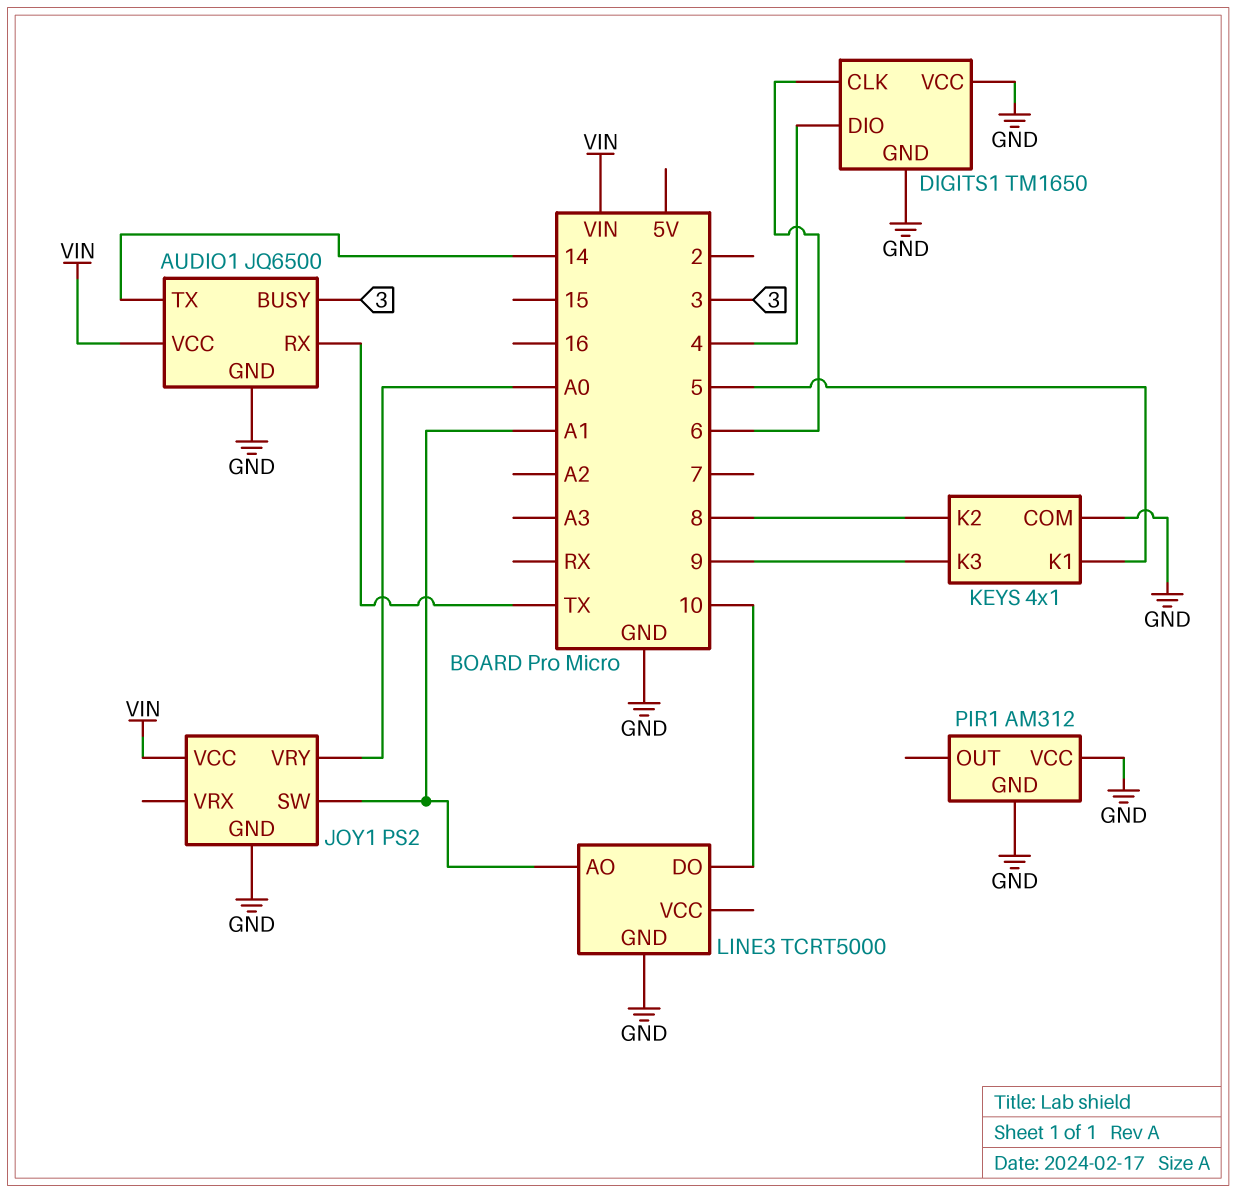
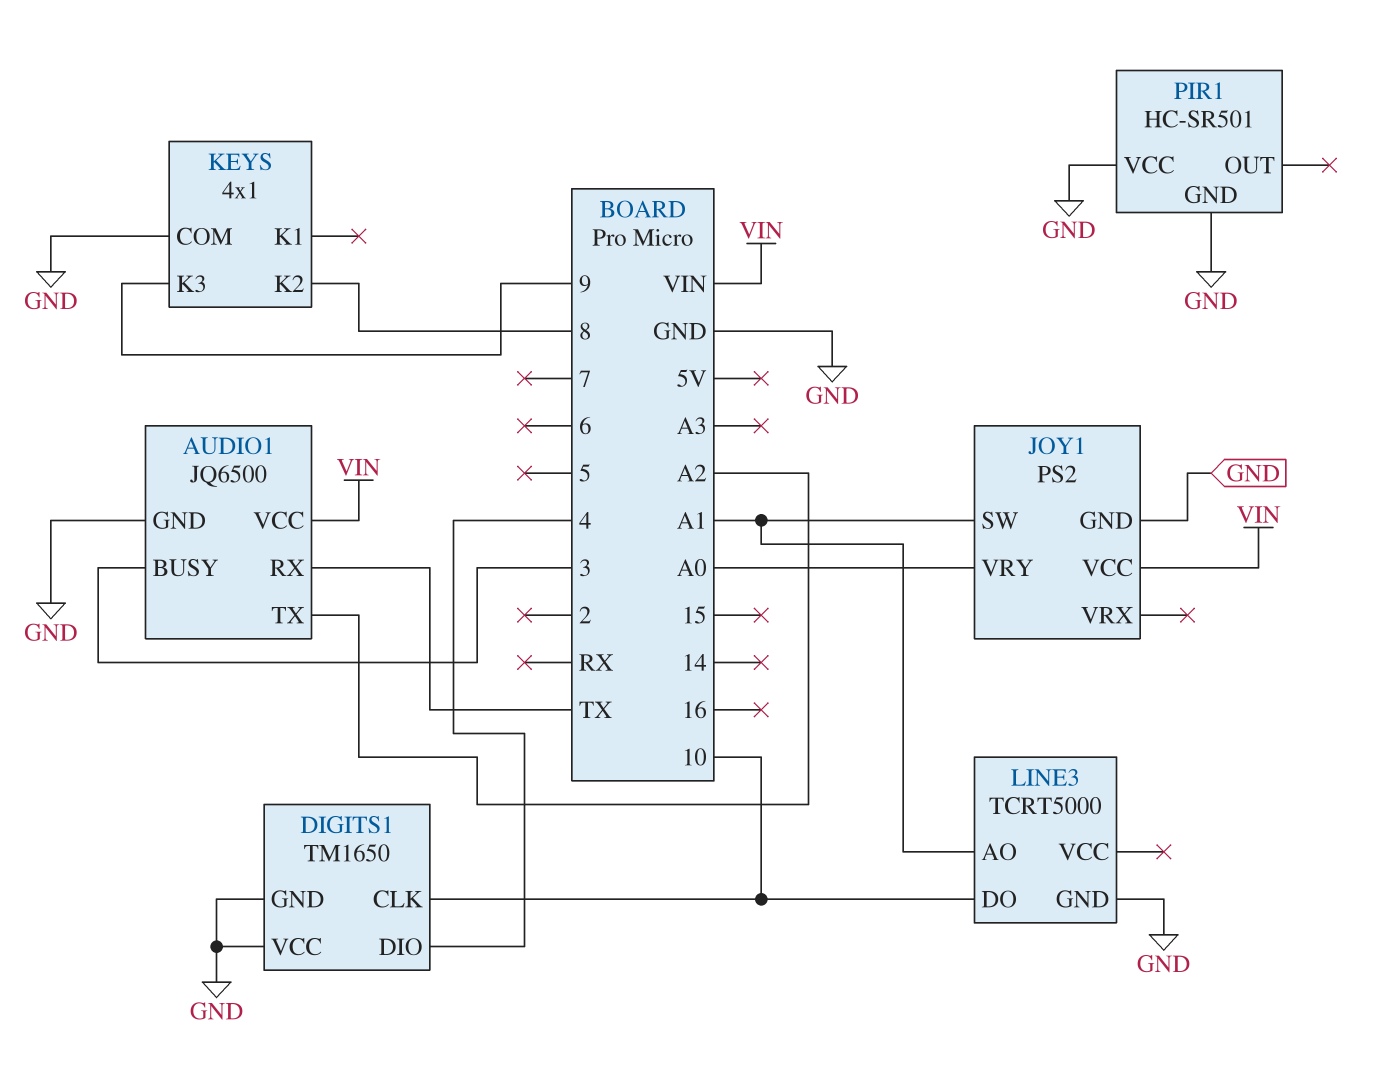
AUDIO1 pin TX: 14 -> A2
DIGITS1 pin CLK: 6 -> 10
KEYS pin K1: 5 -> none
PIR1: AM312 -> HC-SR501

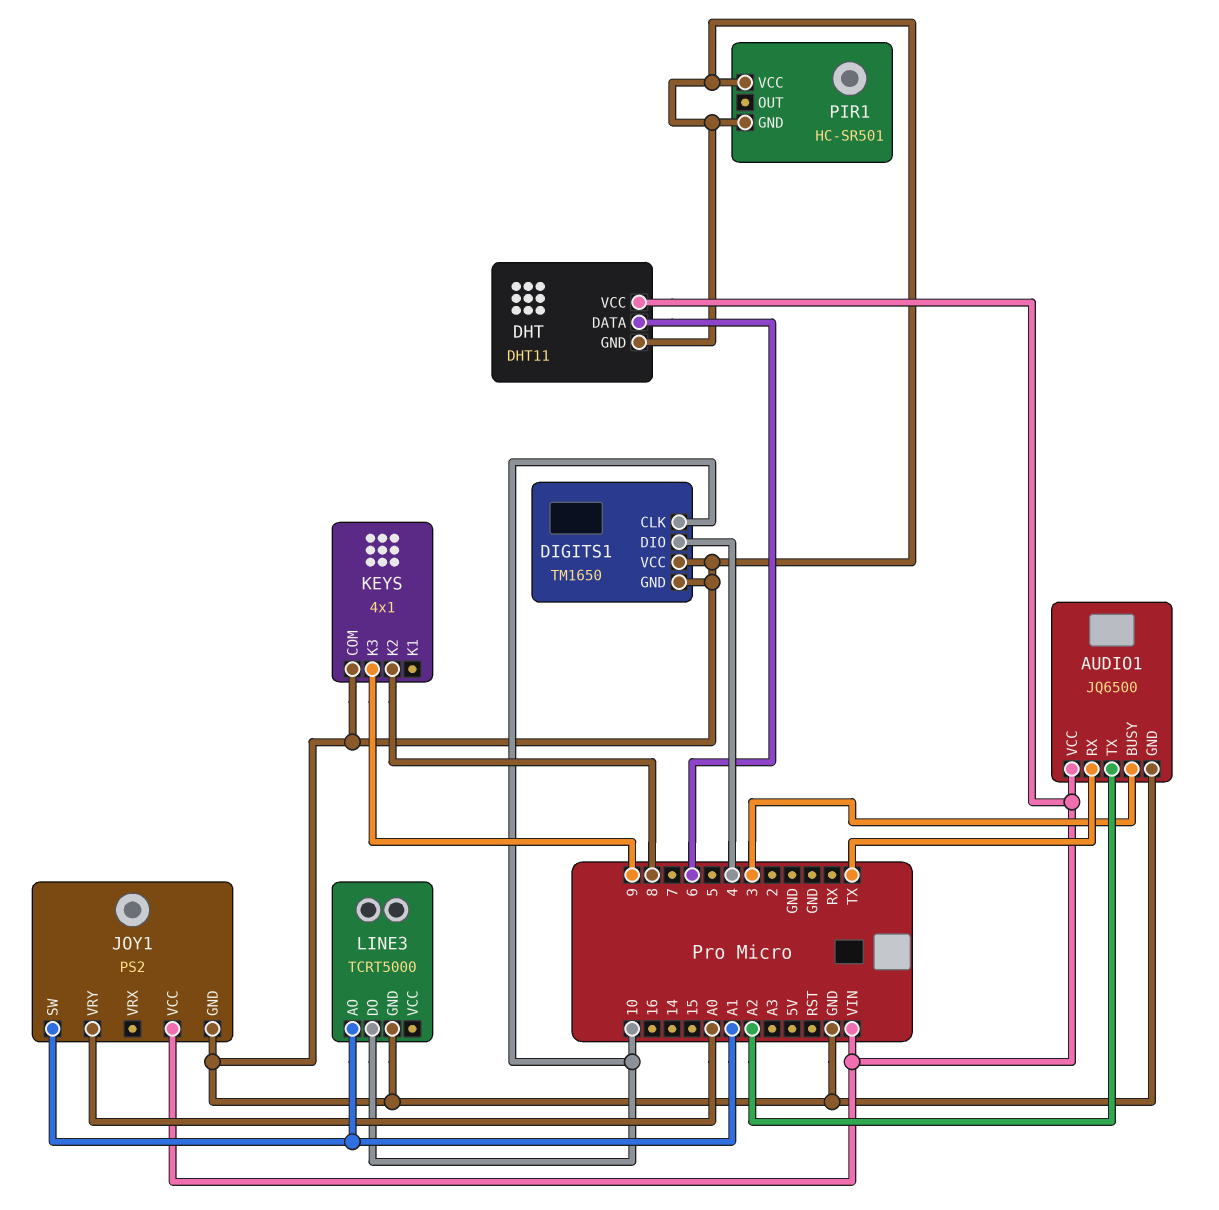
DHT: none -> DHT11
DHT pin DATA: none -> 6
DHT pin GND: none -> GND
DHT pin VCC: none -> VIN

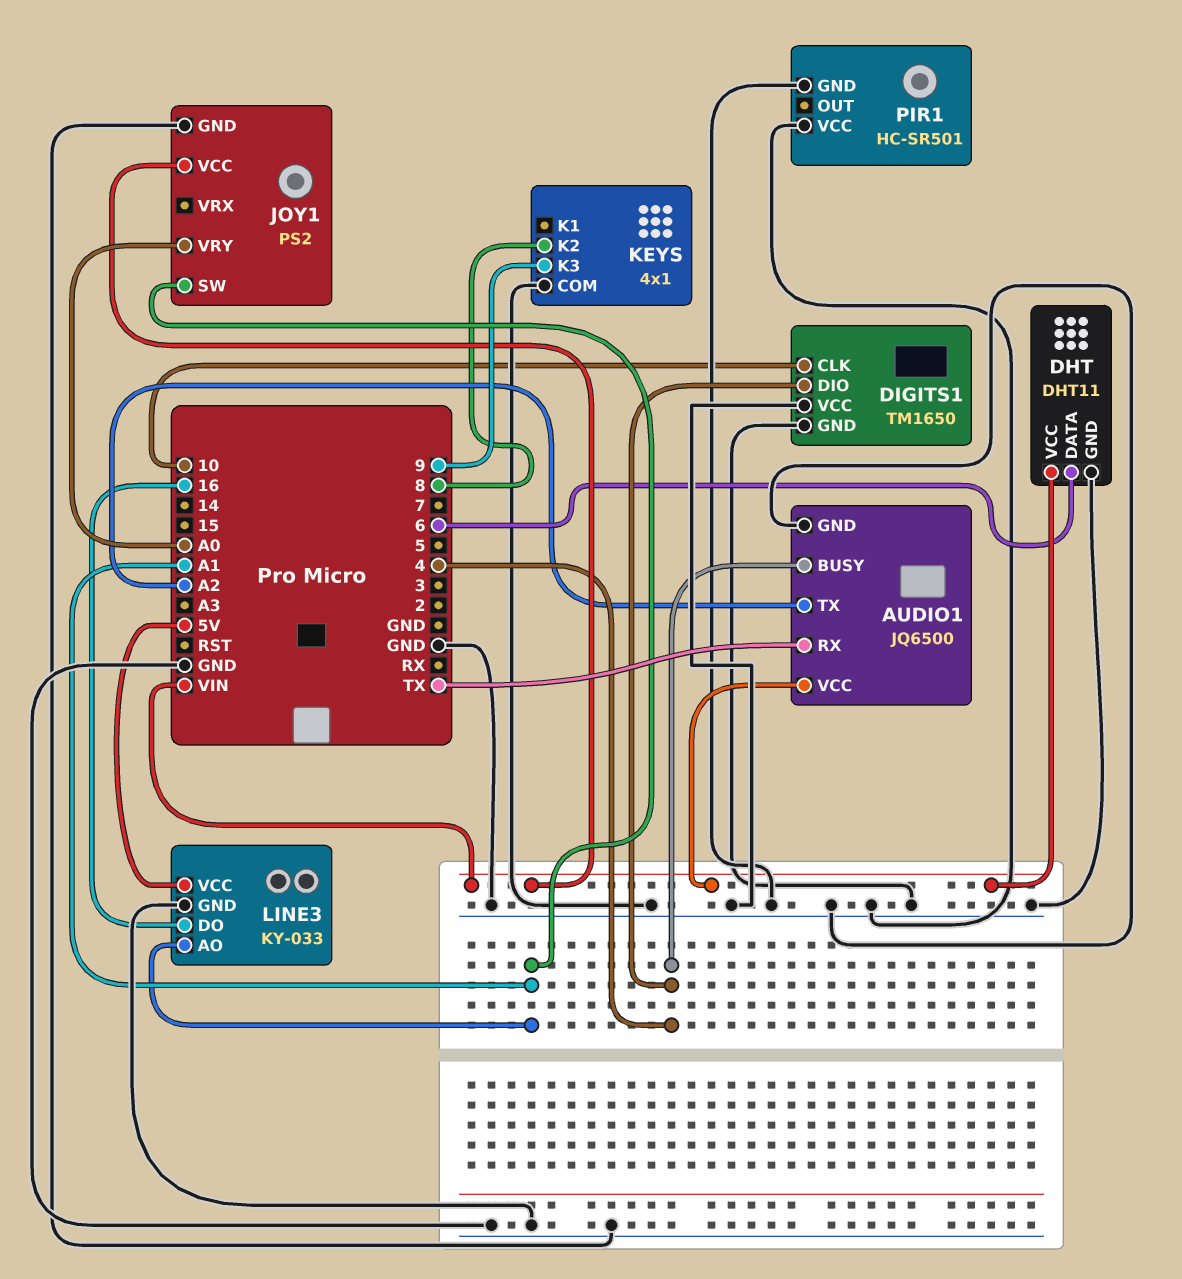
AUDIO1 pin BUSY: 3 -> 4
LINE3: TCRT5000 -> KY-033
LINE3 pin DO: 10 -> 16
LINE3 pin VCC: none -> 5V

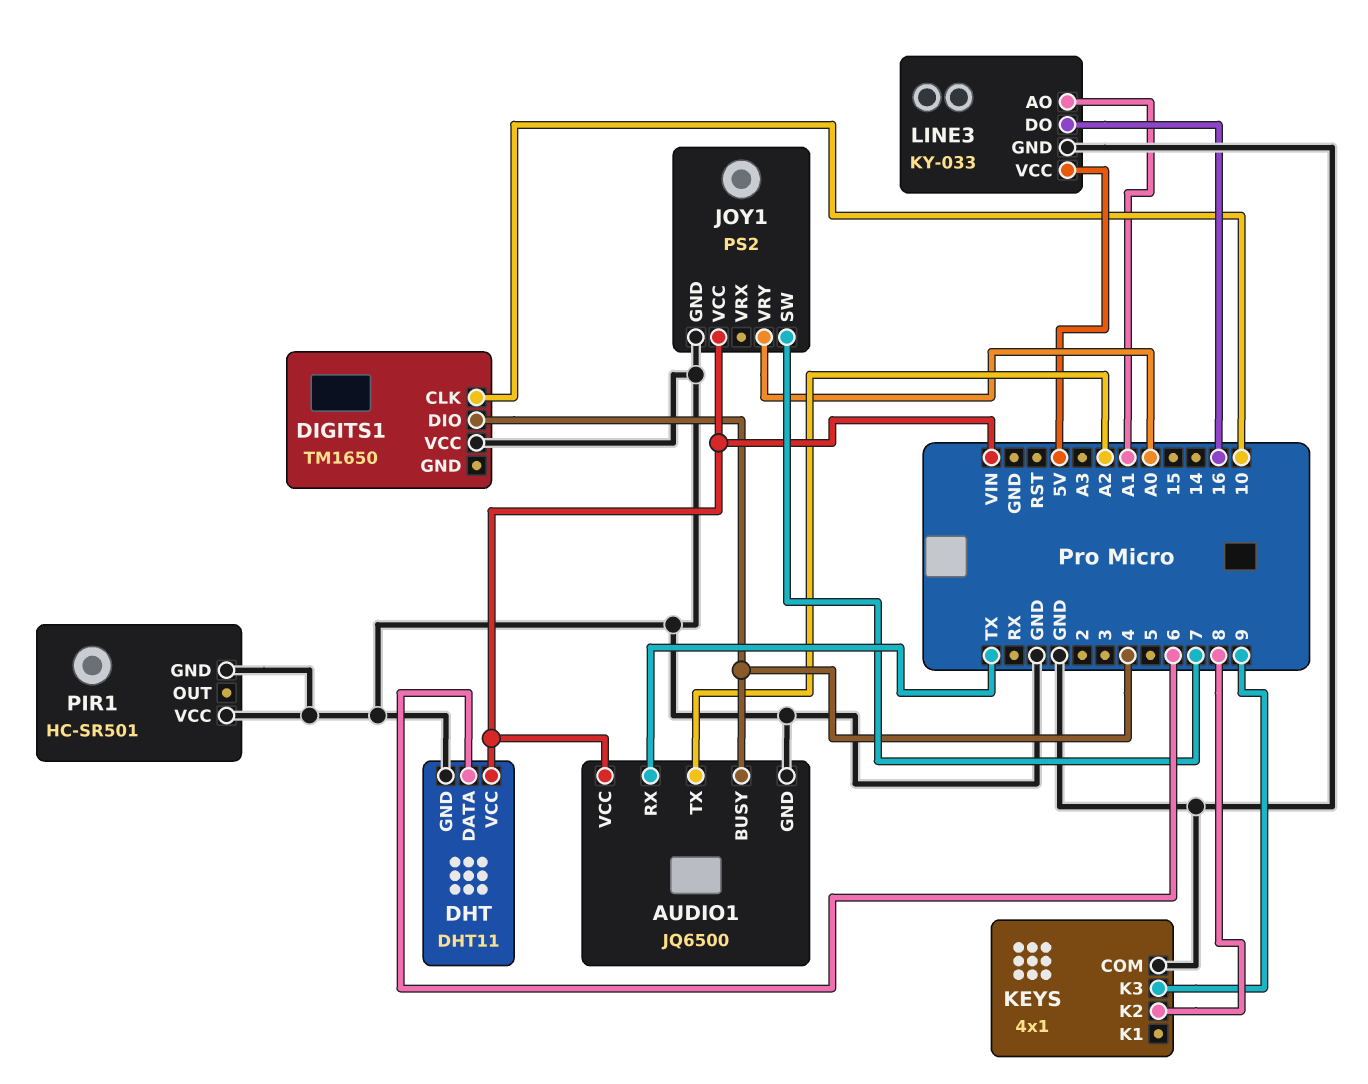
DIGITS1 pin GND: GND -> none
JOY1 pin SW: A1 -> 7

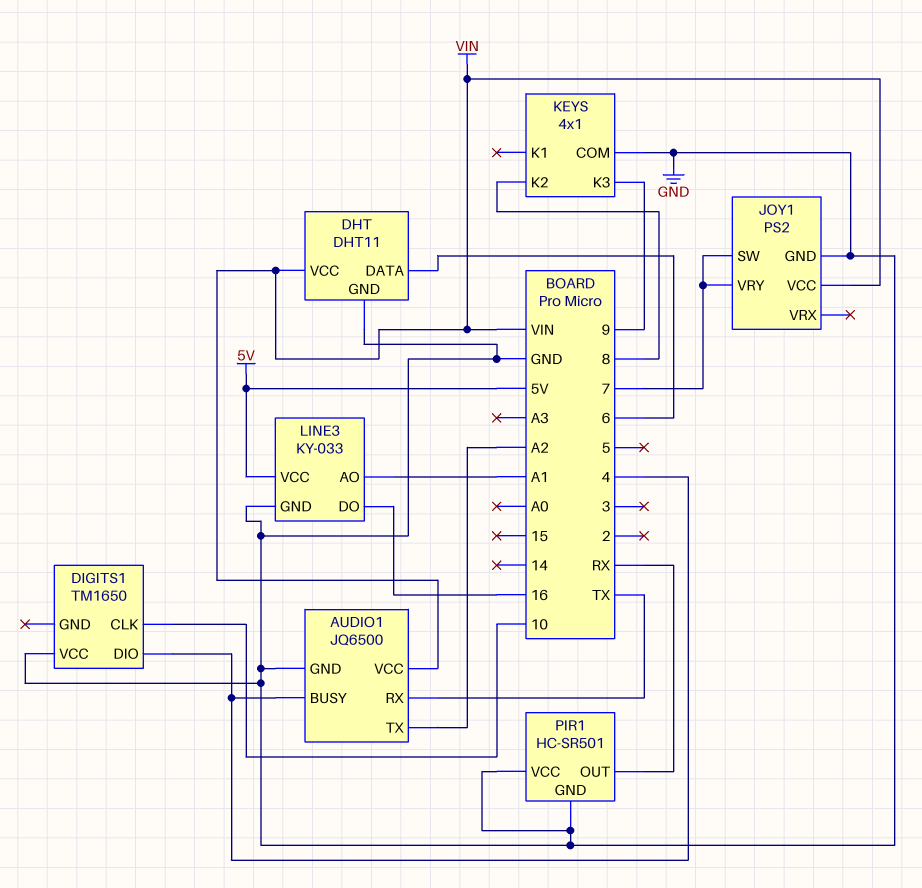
JOY1 pin VRY: A0 -> 7
PIR1 pin OUT: none -> RX

